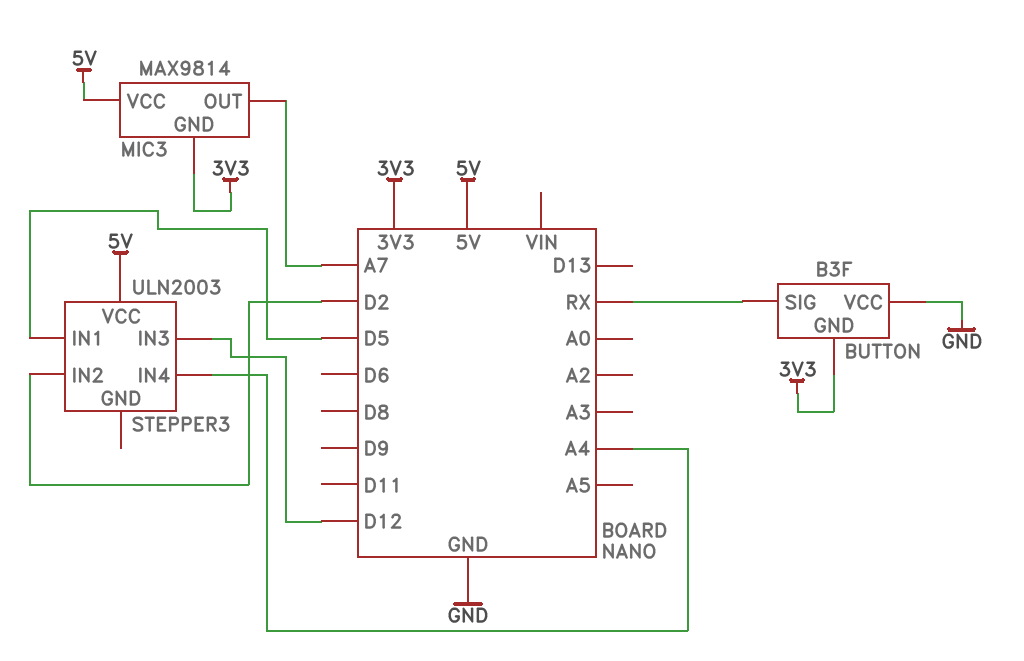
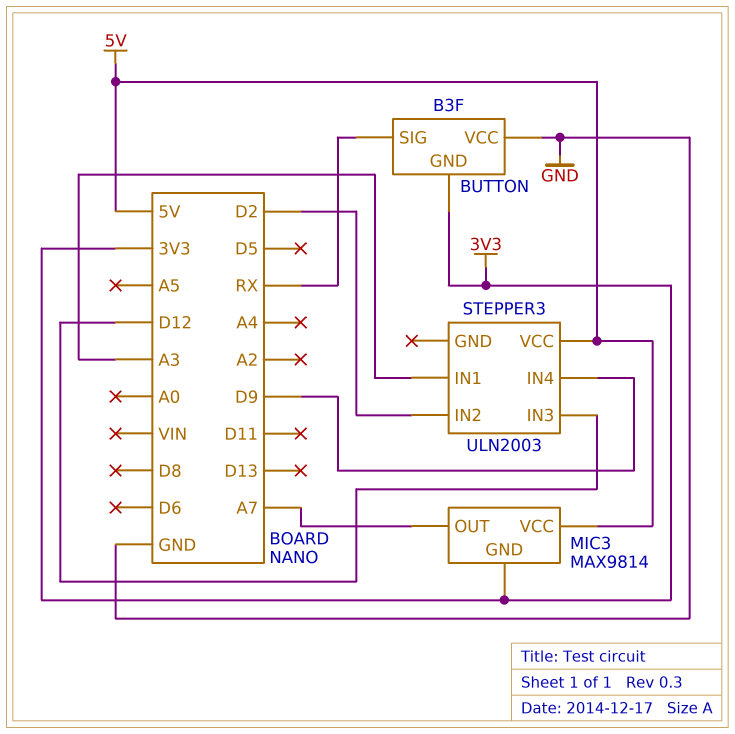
STEPPER3 pin IN1: D5 -> A3
STEPPER3 pin IN4: A4 -> D9

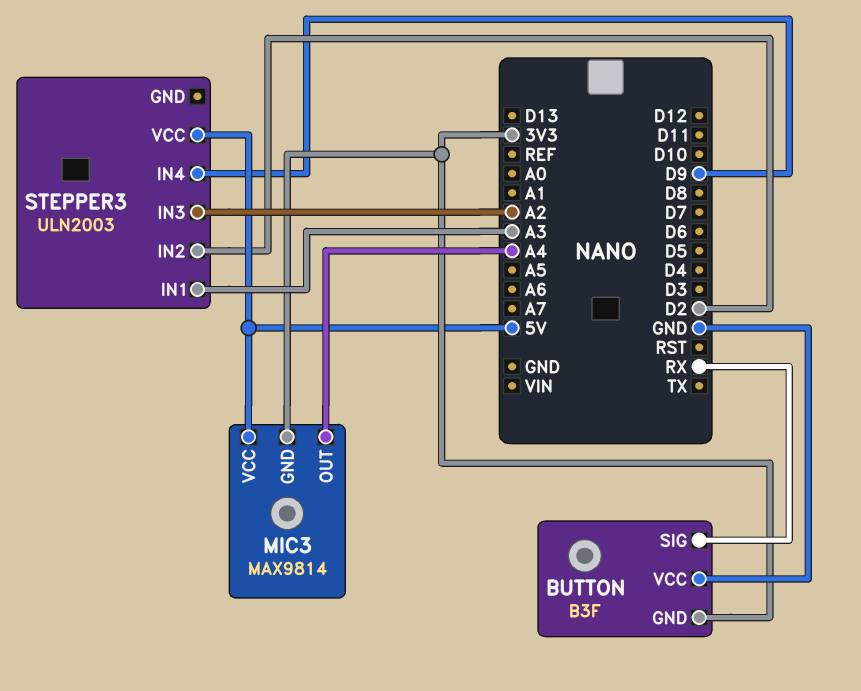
MIC3 pin OUT: A7 -> A4
STEPPER3 pin IN3: D12 -> A2

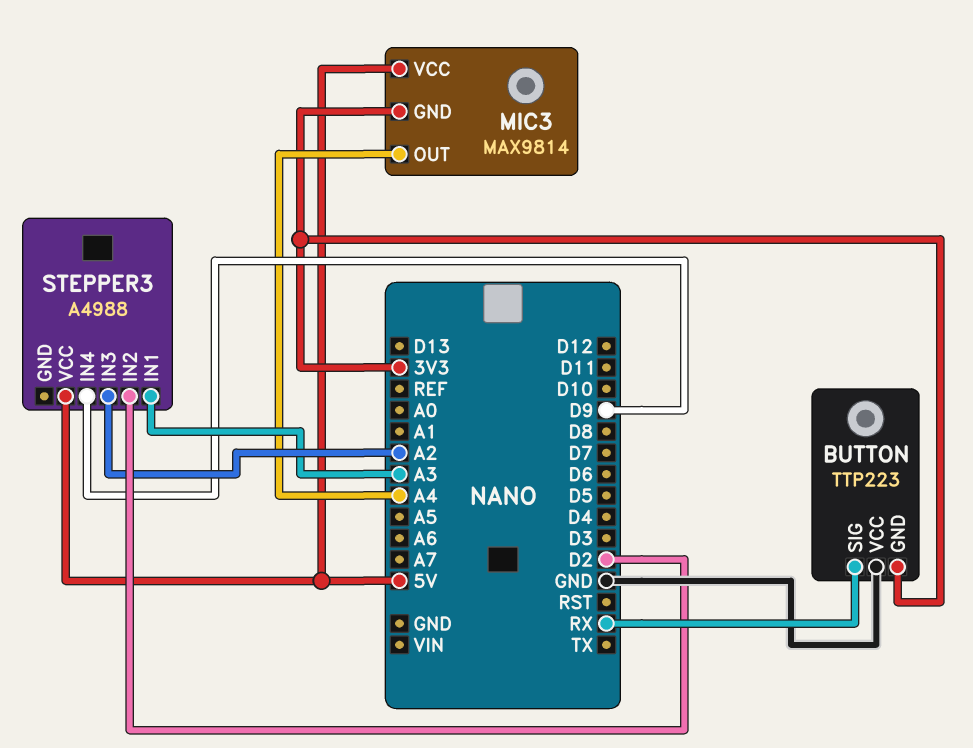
BUTTON: B3F -> TTP223
STEPPER3: ULN2003 -> A4988

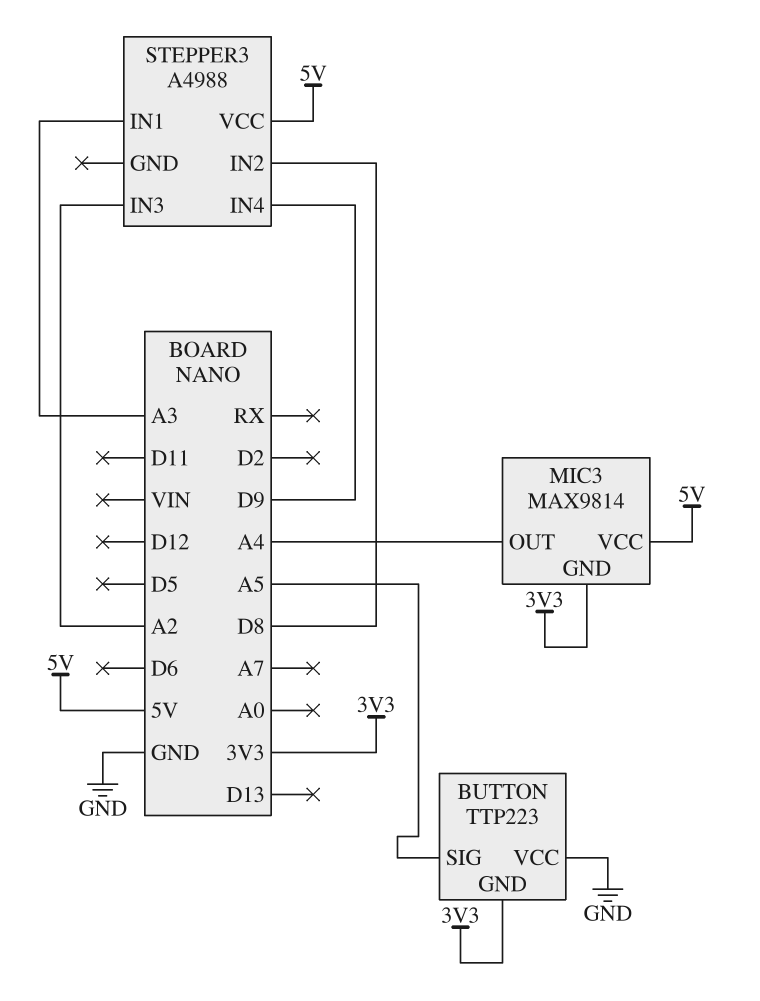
BUTTON pin SIG: RX -> A5
STEPPER3 pin IN2: D2 -> D8

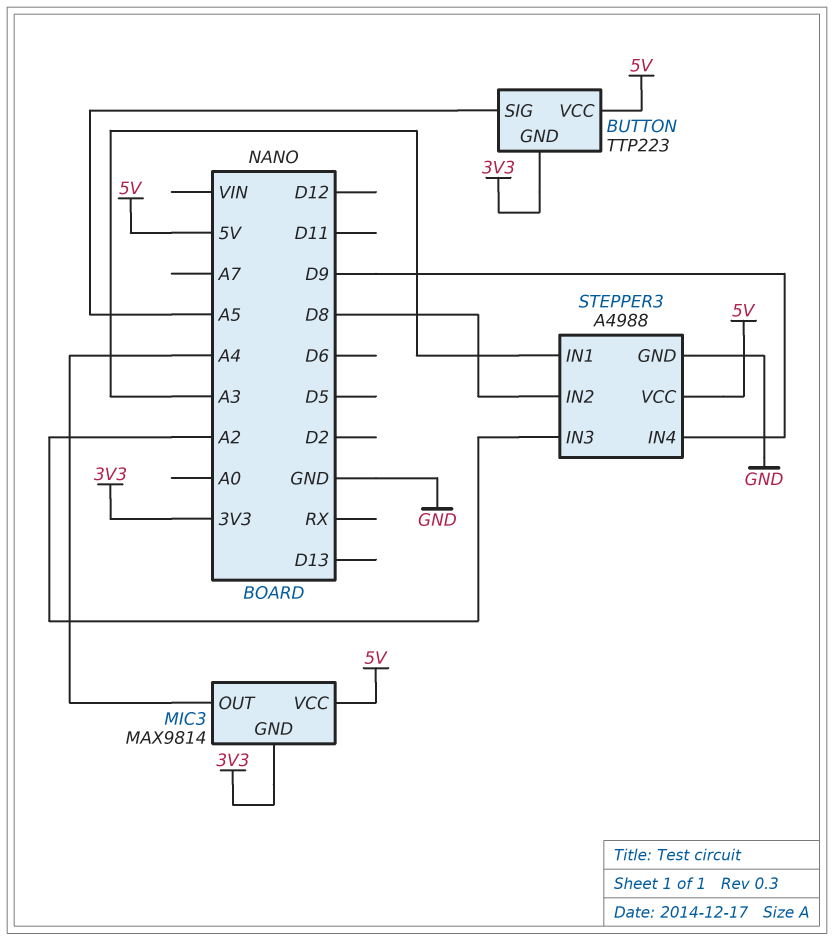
BUTTON pin VCC: GND -> 5V
STEPPER3 pin GND: none -> GND

